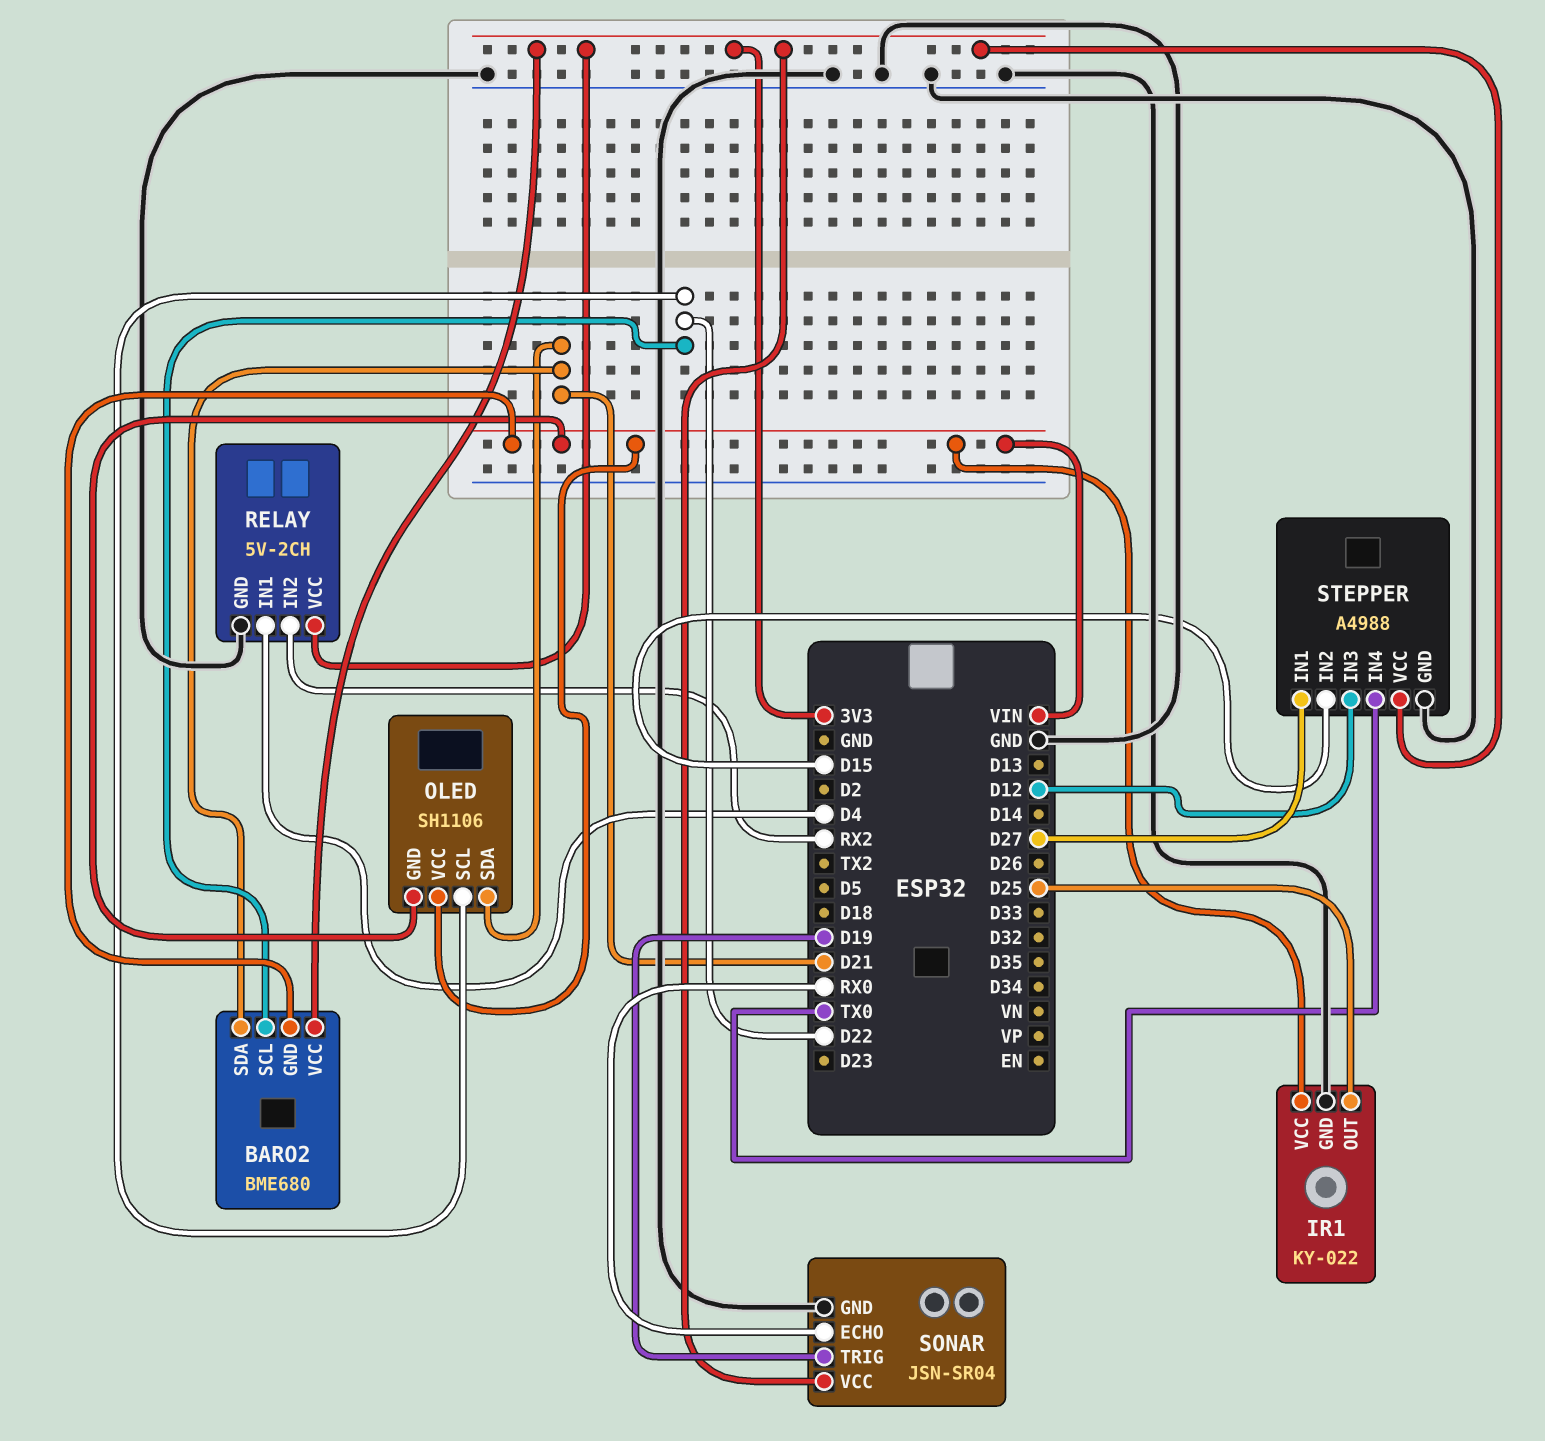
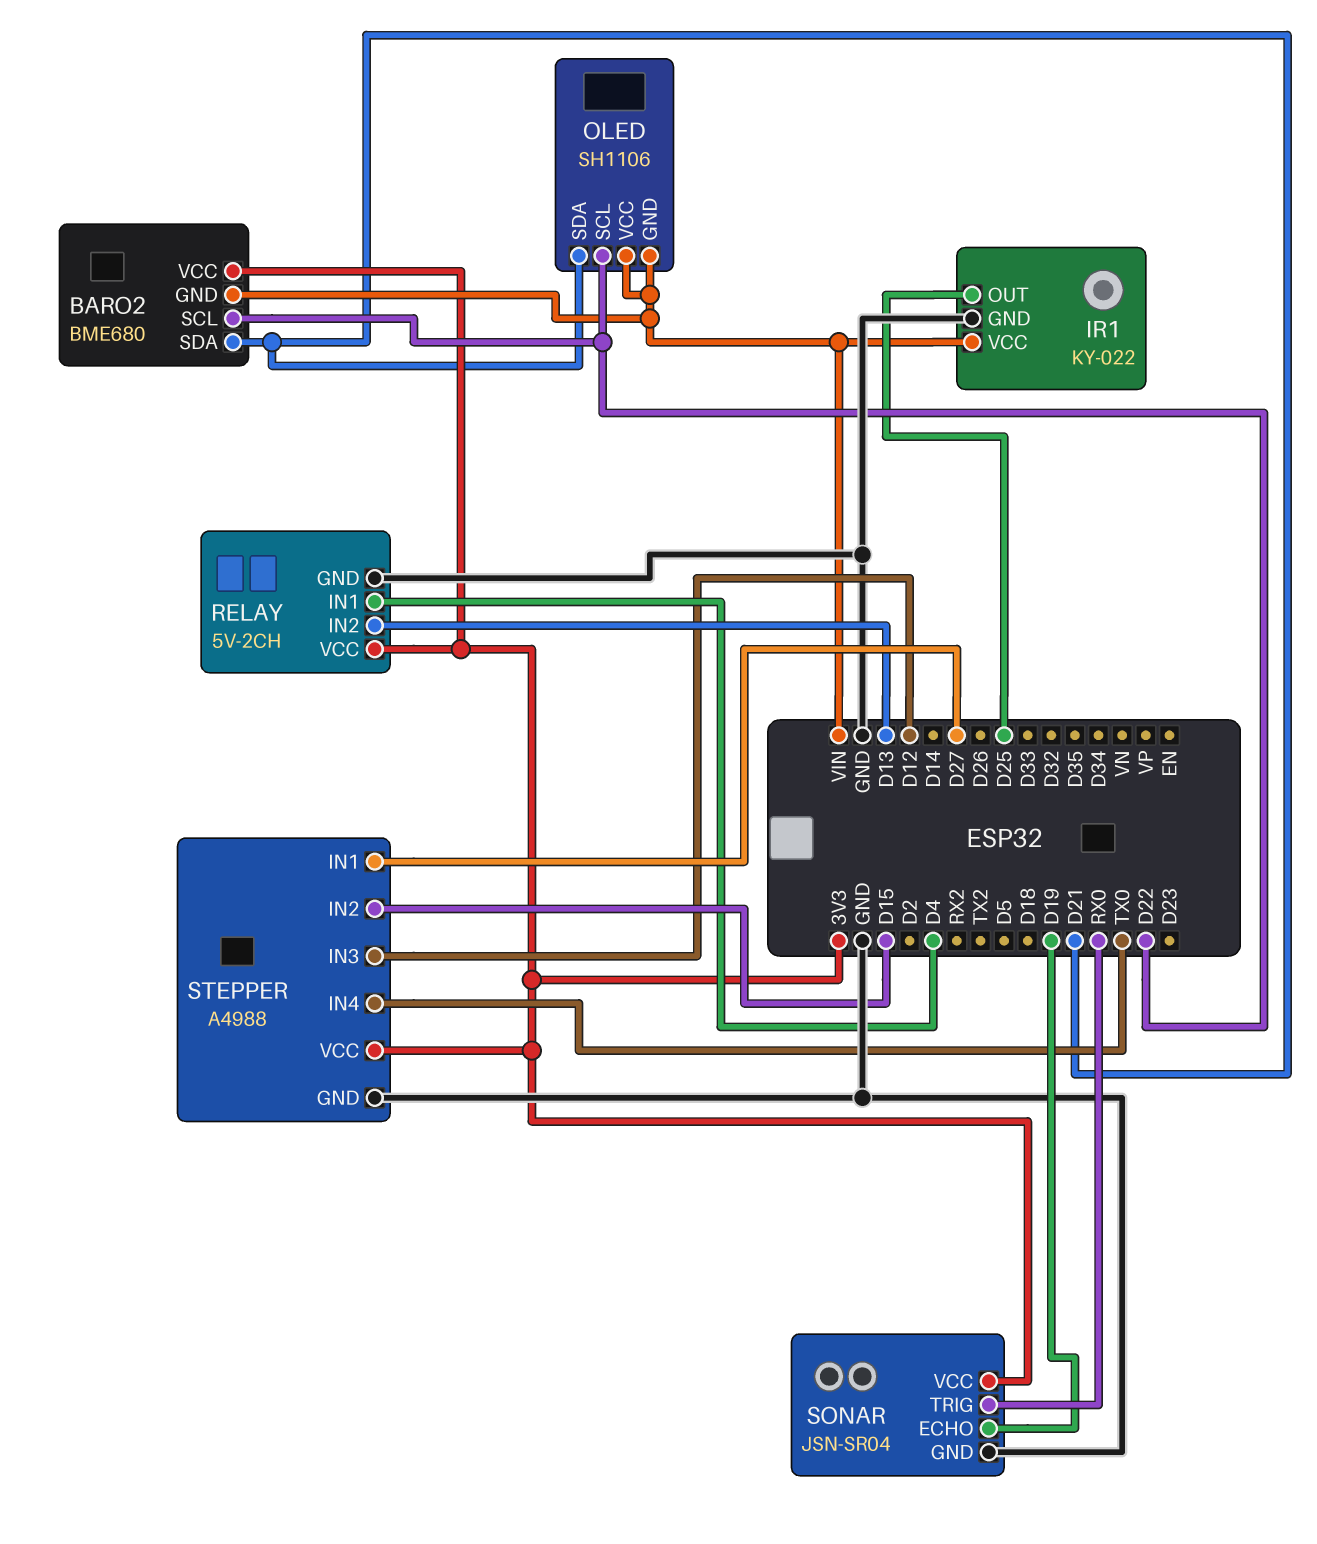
RELAY pin IN2: RX2 -> D13
SONAR pin ECHO: RX0 -> D19
SONAR pin TRIG: D19 -> RX0

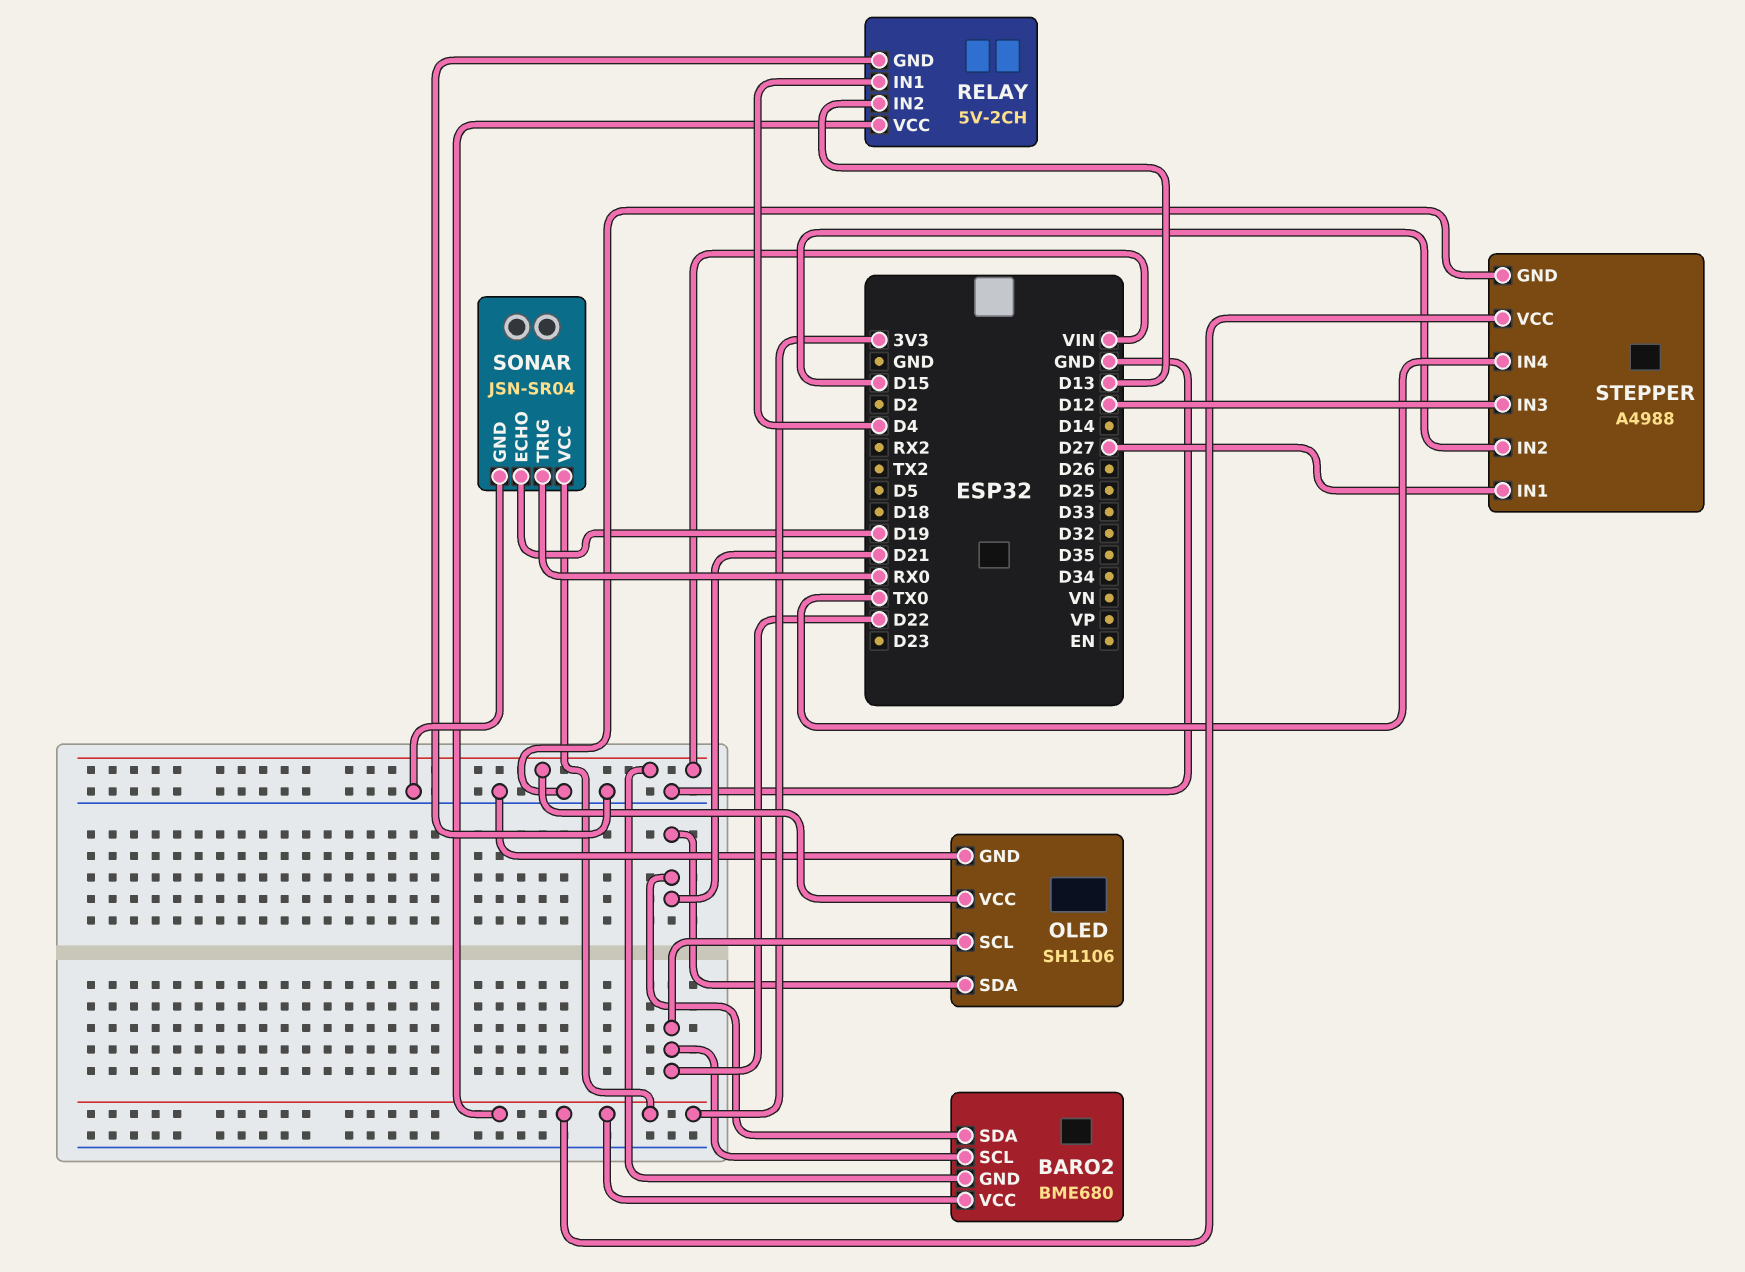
IR1: KY-022 -> none
IR1 pin GND: GND -> none
IR1 pin OUT: D25 -> none
IR1 pin VCC: VIN -> none
OLED pin GND: VIN -> GND

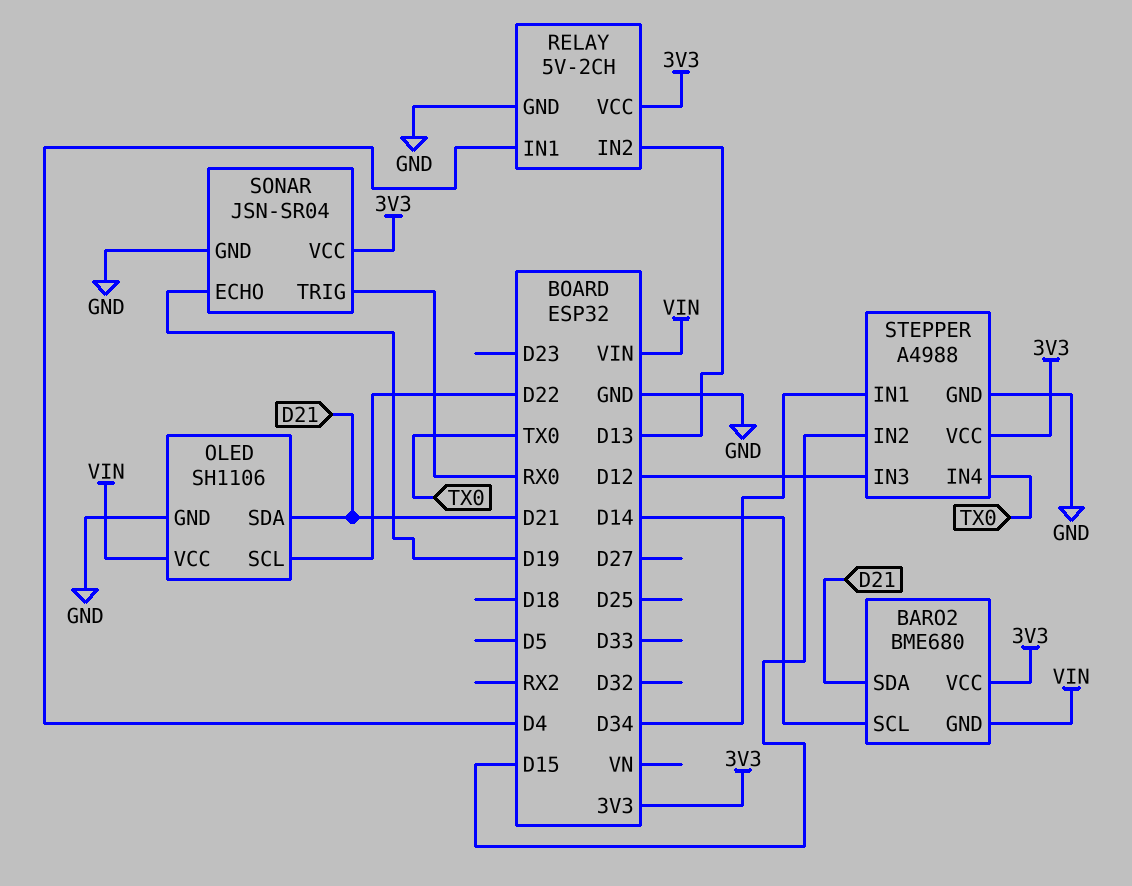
BARO2 pin SCL: D22 -> D14
STEPPER pin IN1: D27 -> D34

